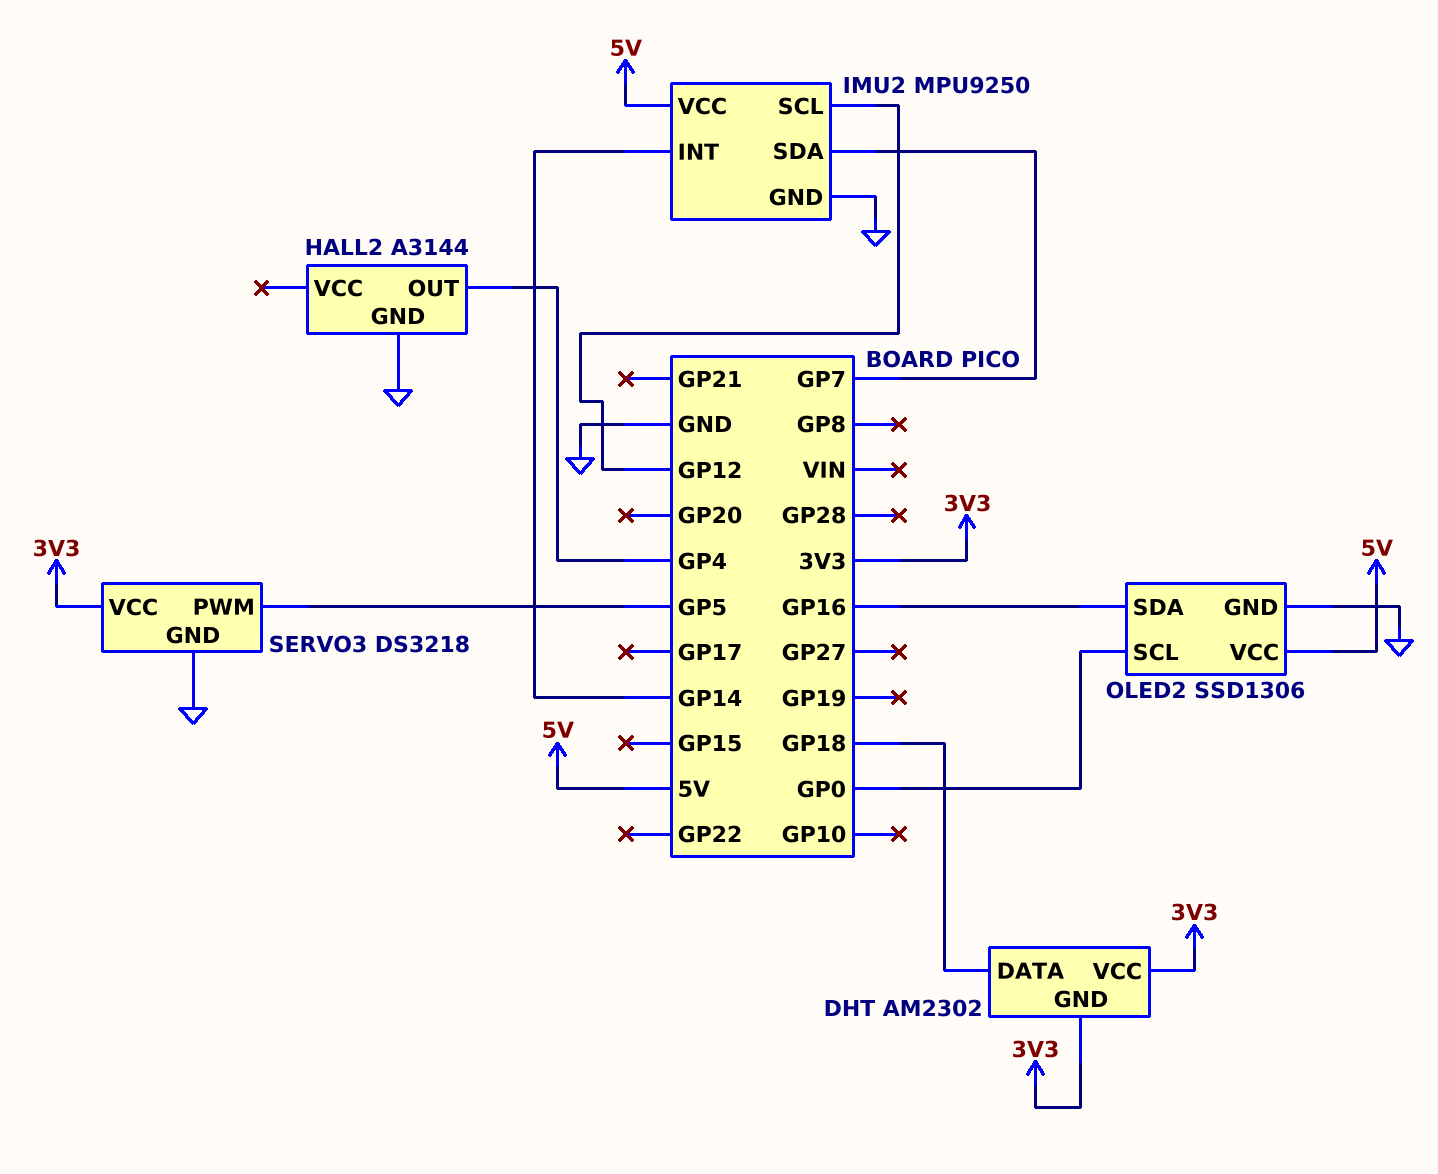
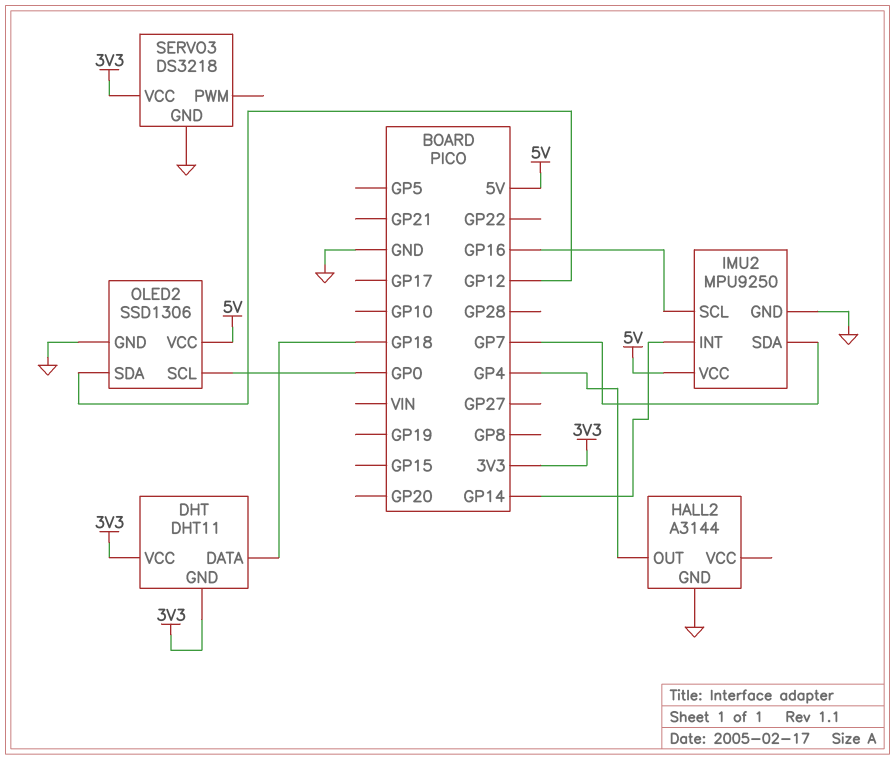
DHT: AM2302 -> DHT11
IMU2 pin SCL: GP12 -> GP16
OLED2 pin SDA: GP16 -> GP12
SERVO3 pin PWM: GP5 -> none

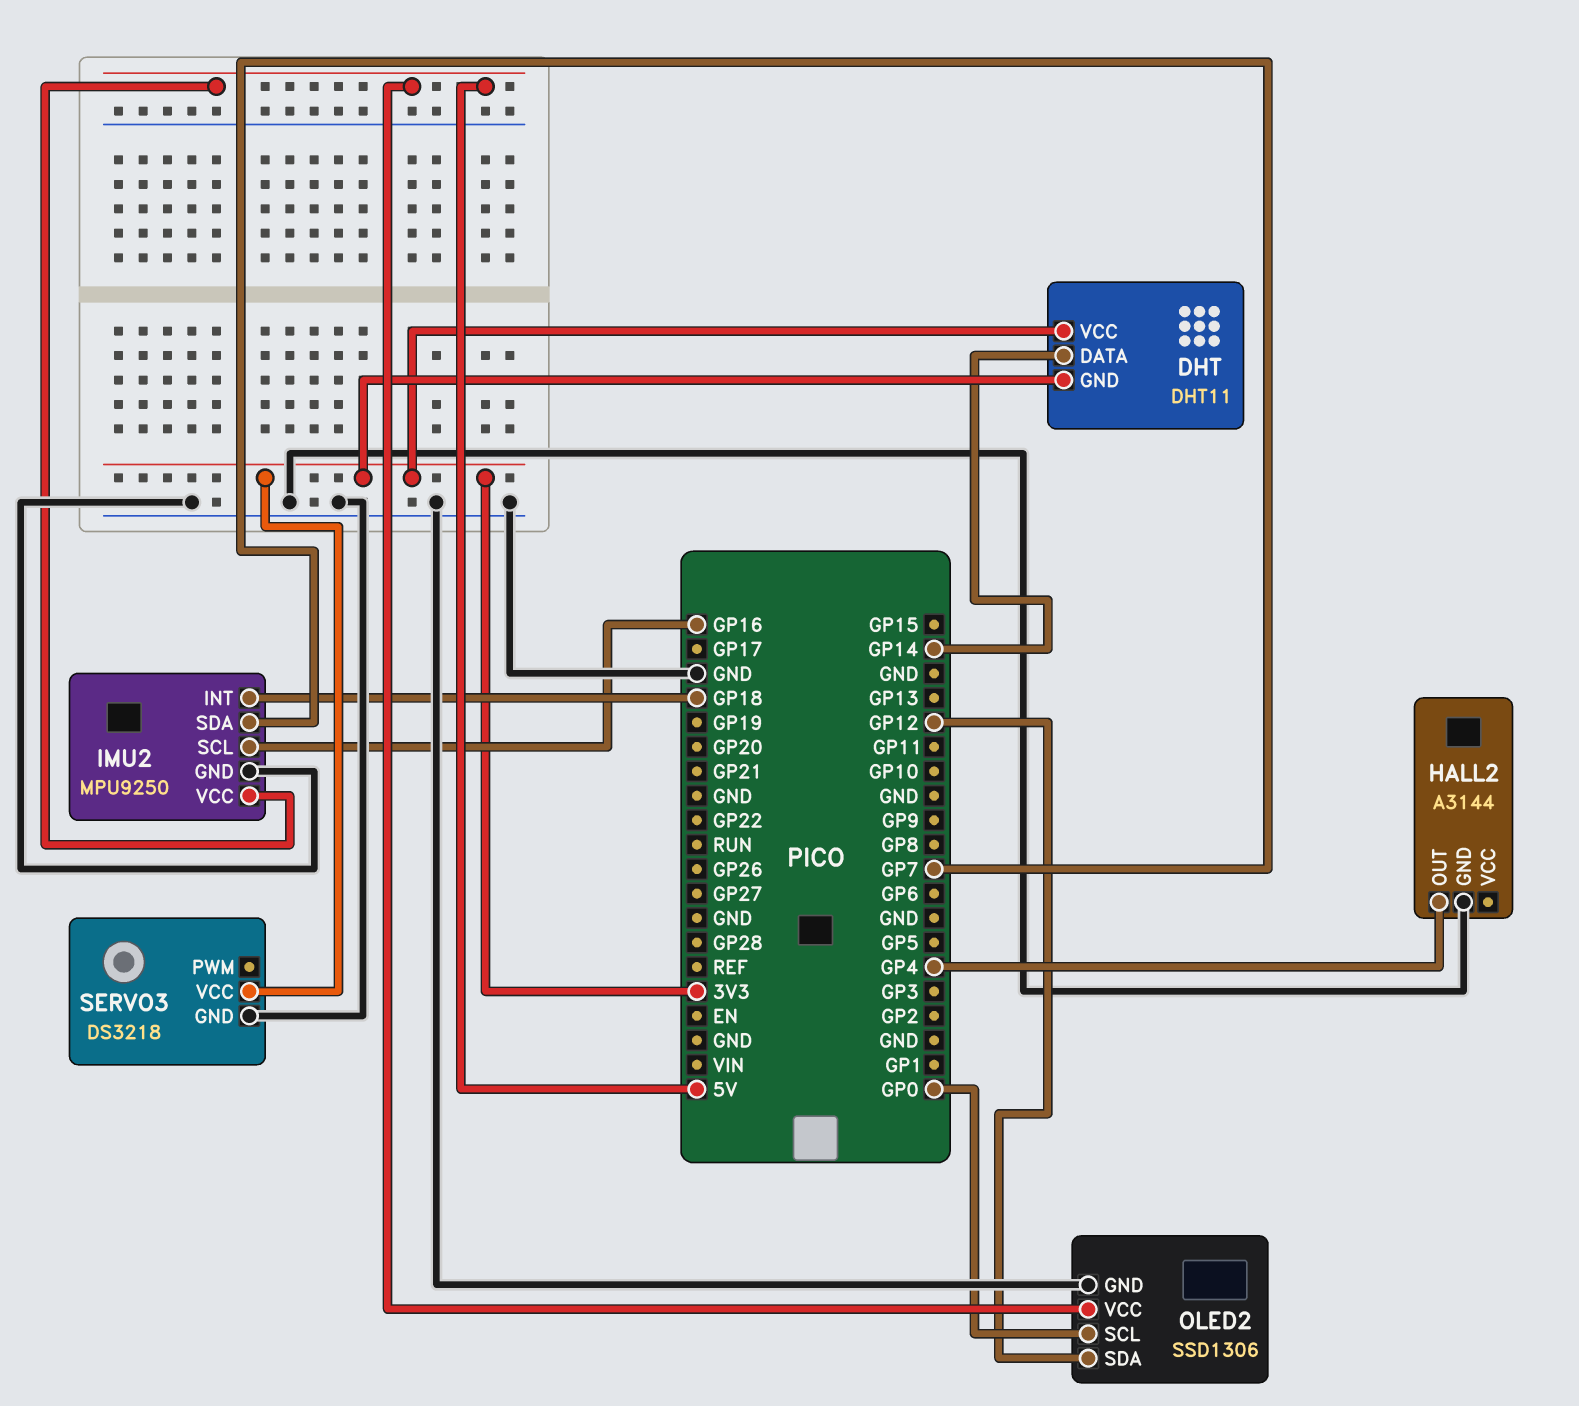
DHT pin DATA: GP18 -> GP14
IMU2 pin INT: GP14 -> GP18

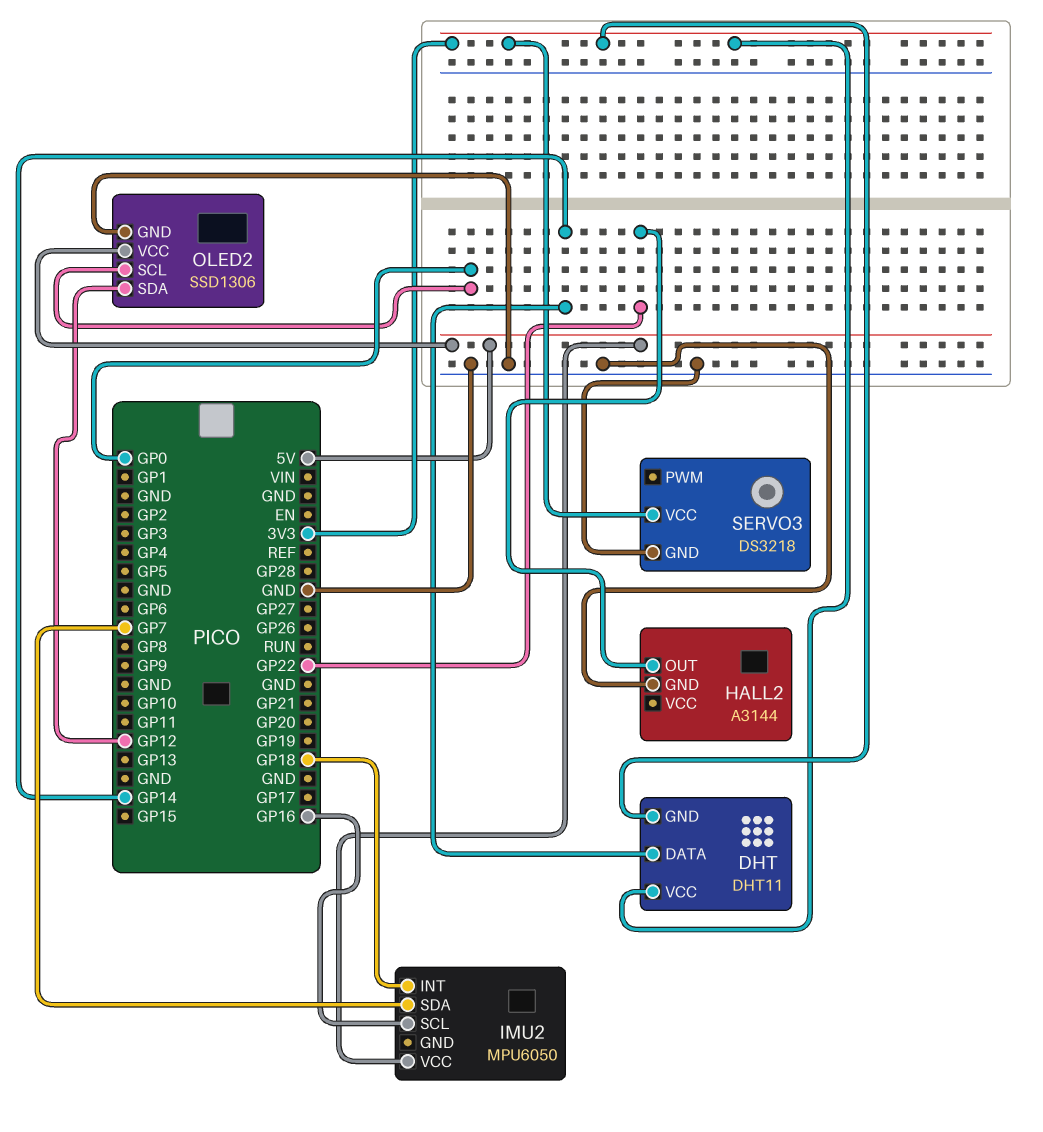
HALL2 pin OUT: GP4 -> GP22
IMU2: MPU9250 -> MPU6050
IMU2 pin GND: GND -> none

